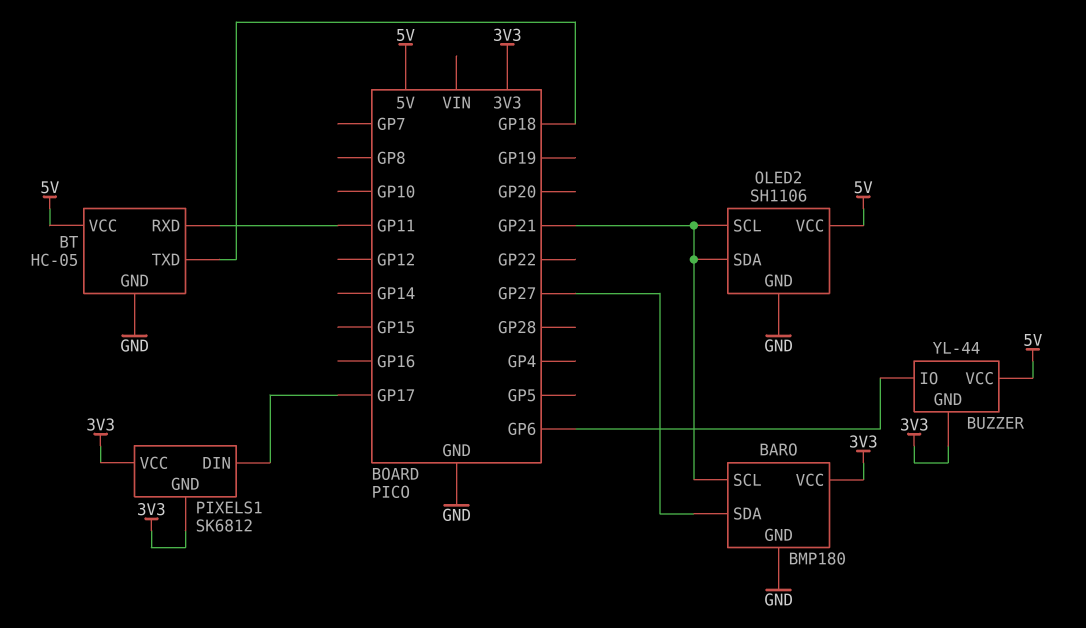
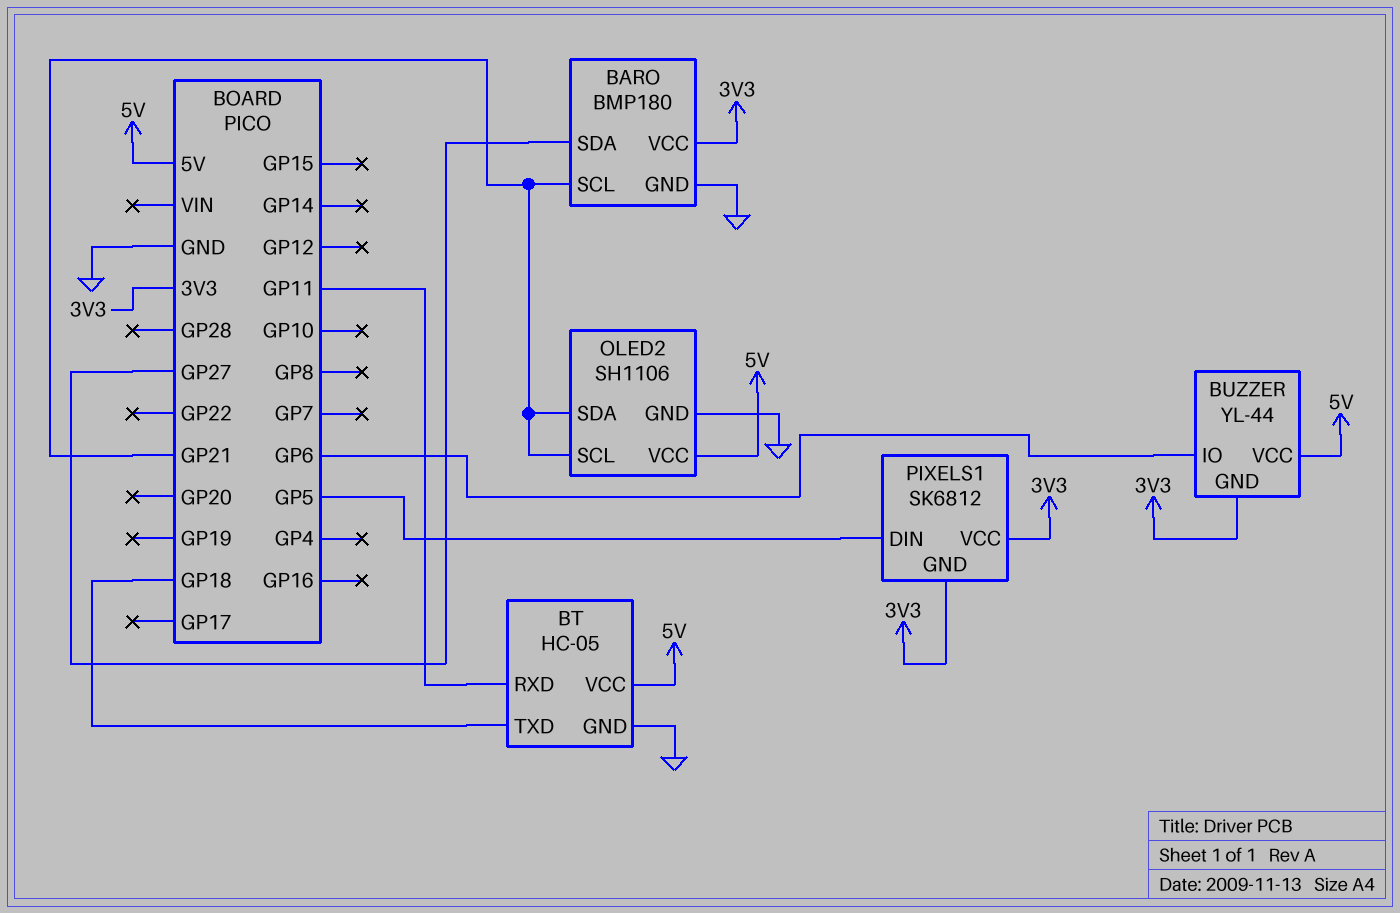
PIXELS1 pin DIN: GP17 -> GP5

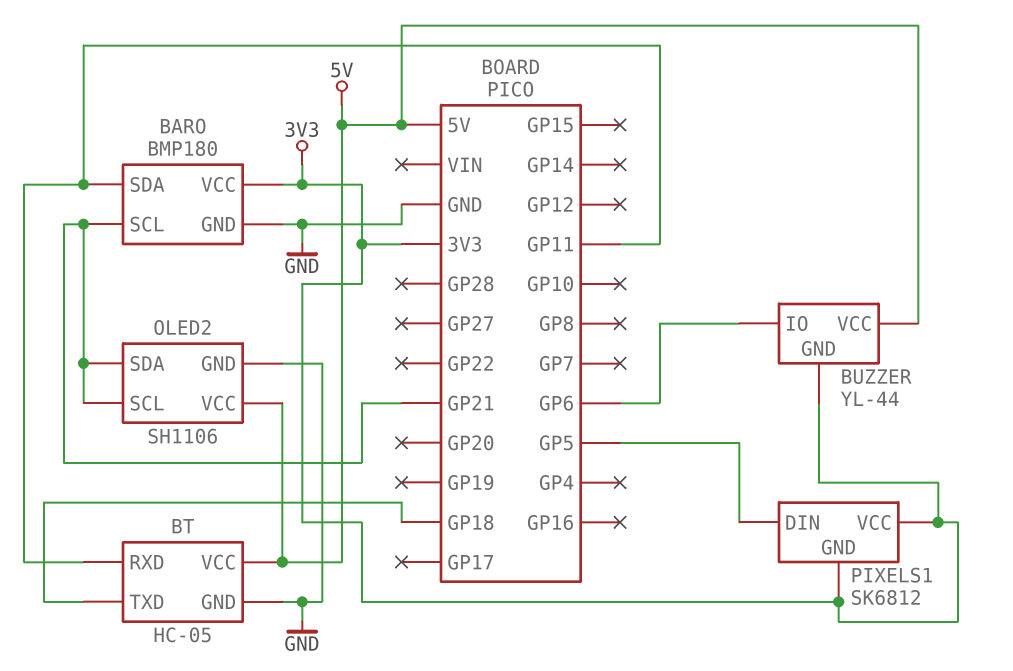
BARO pin SDA: GP27 -> GP11

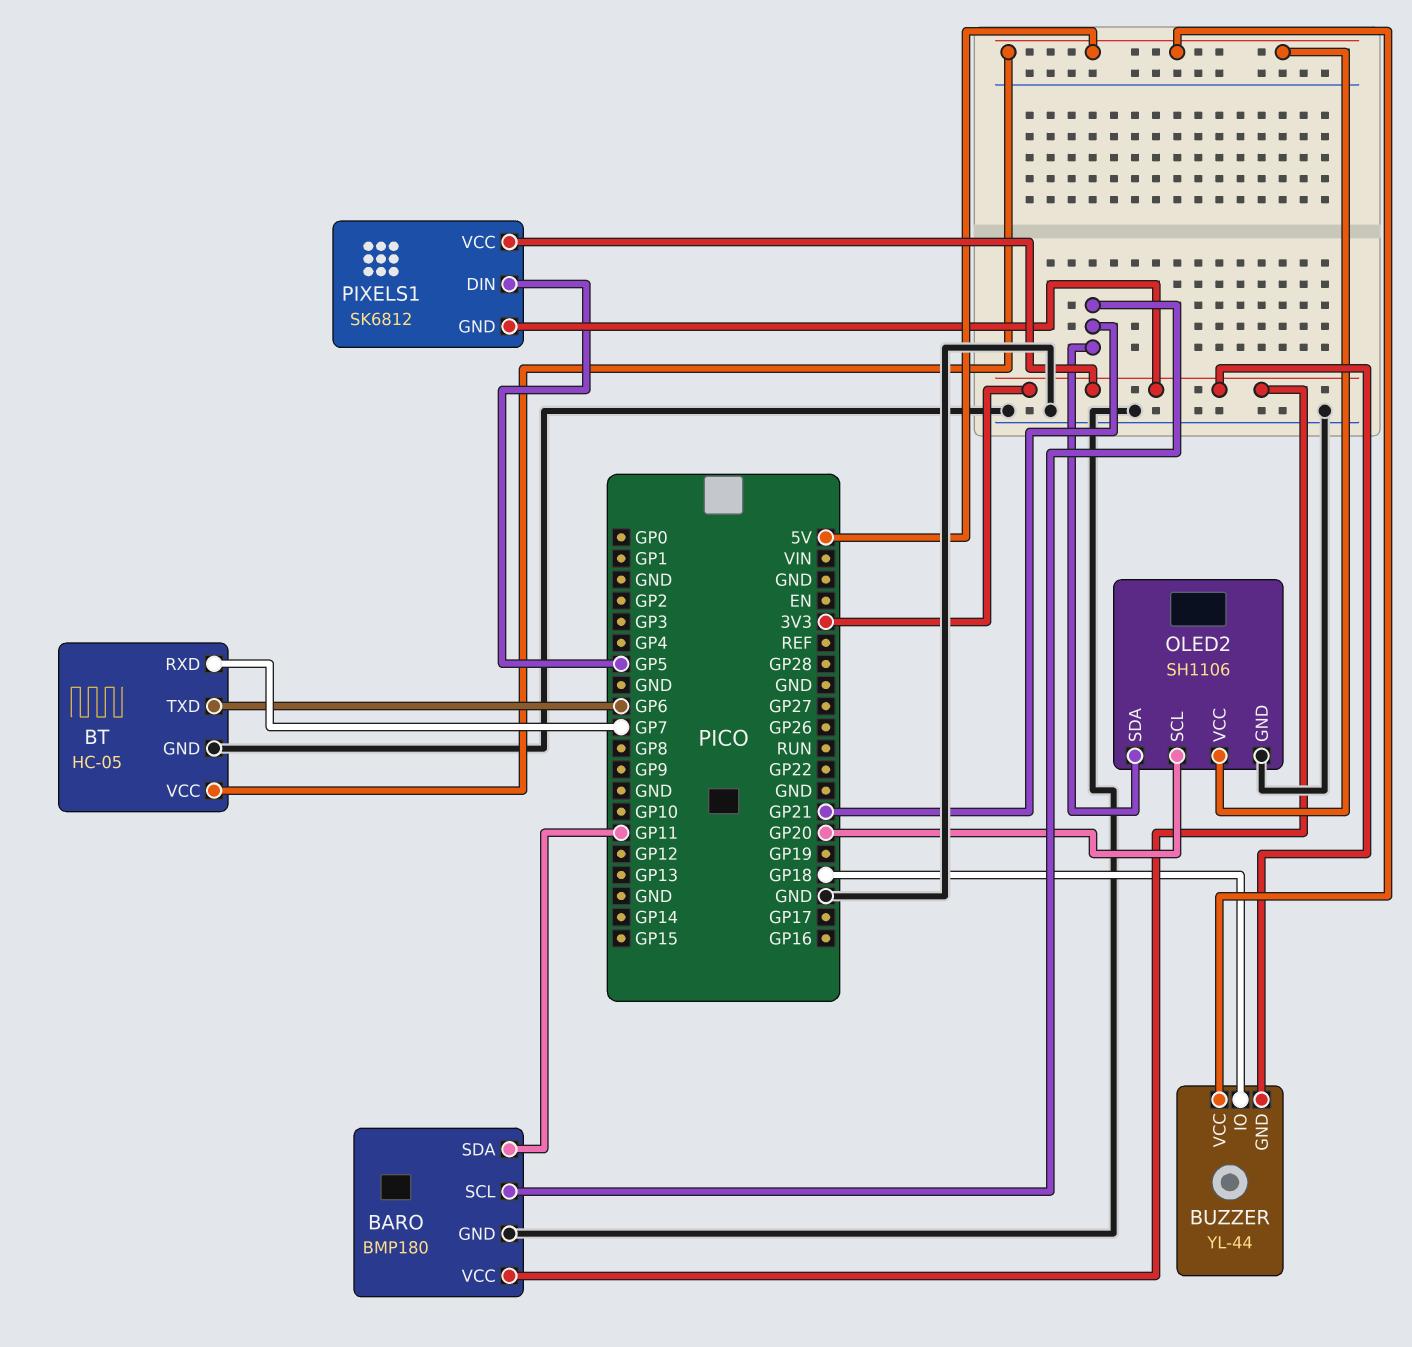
BT pin RXD: GP11 -> GP7
BT pin TXD: GP18 -> GP6
BUZZER pin IO: GP6 -> GP18
OLED2 pin SCL: GP21 -> GP20

